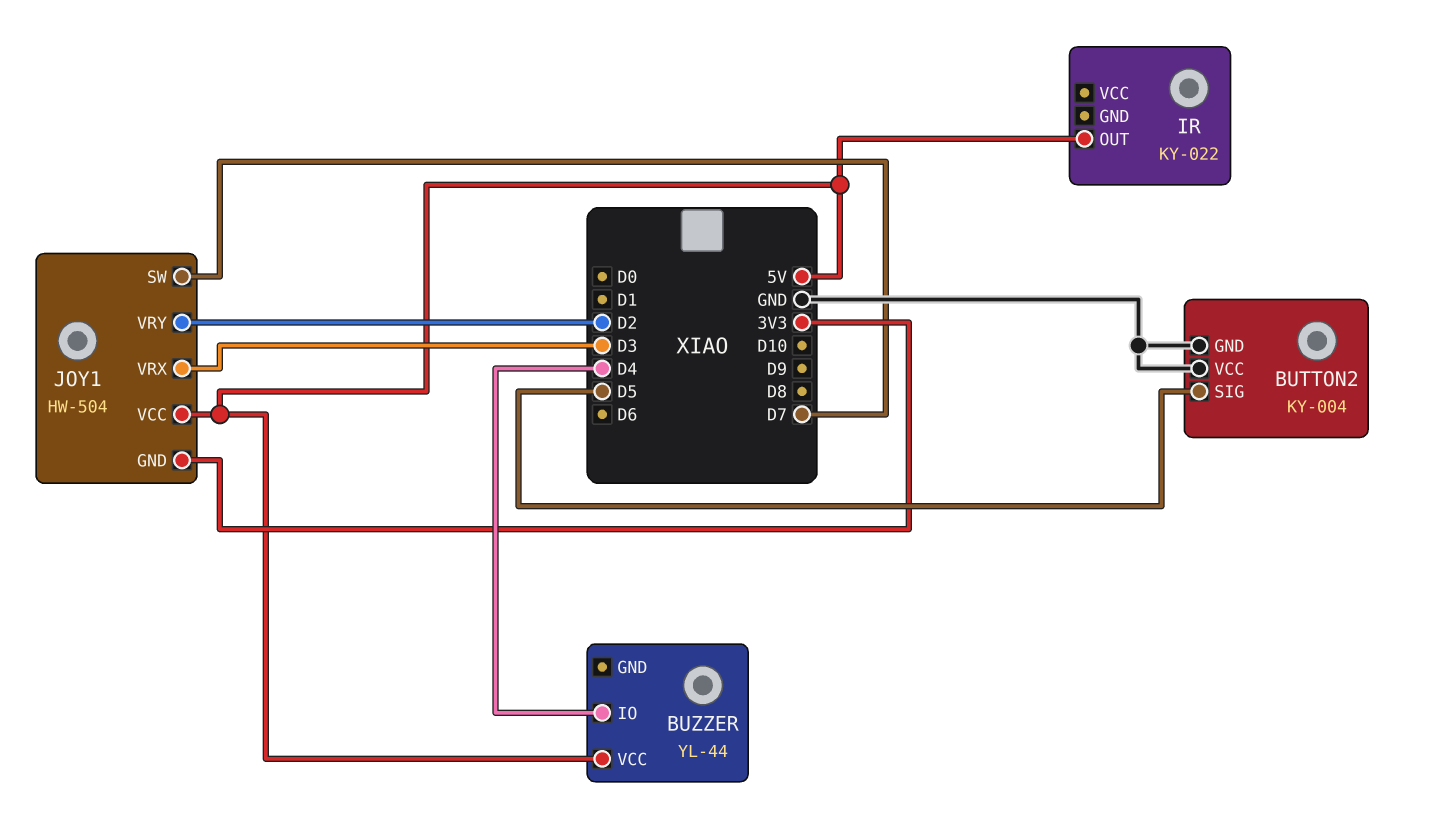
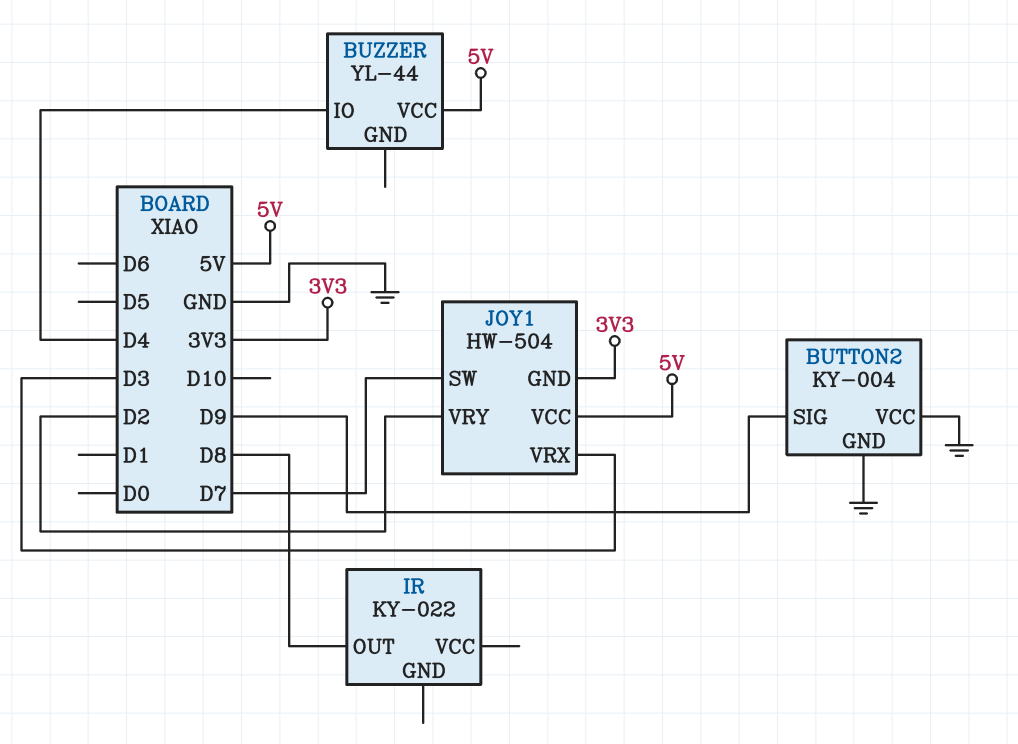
BUTTON2 pin SIG: D5 -> D9
IR pin OUT: 5V -> D8

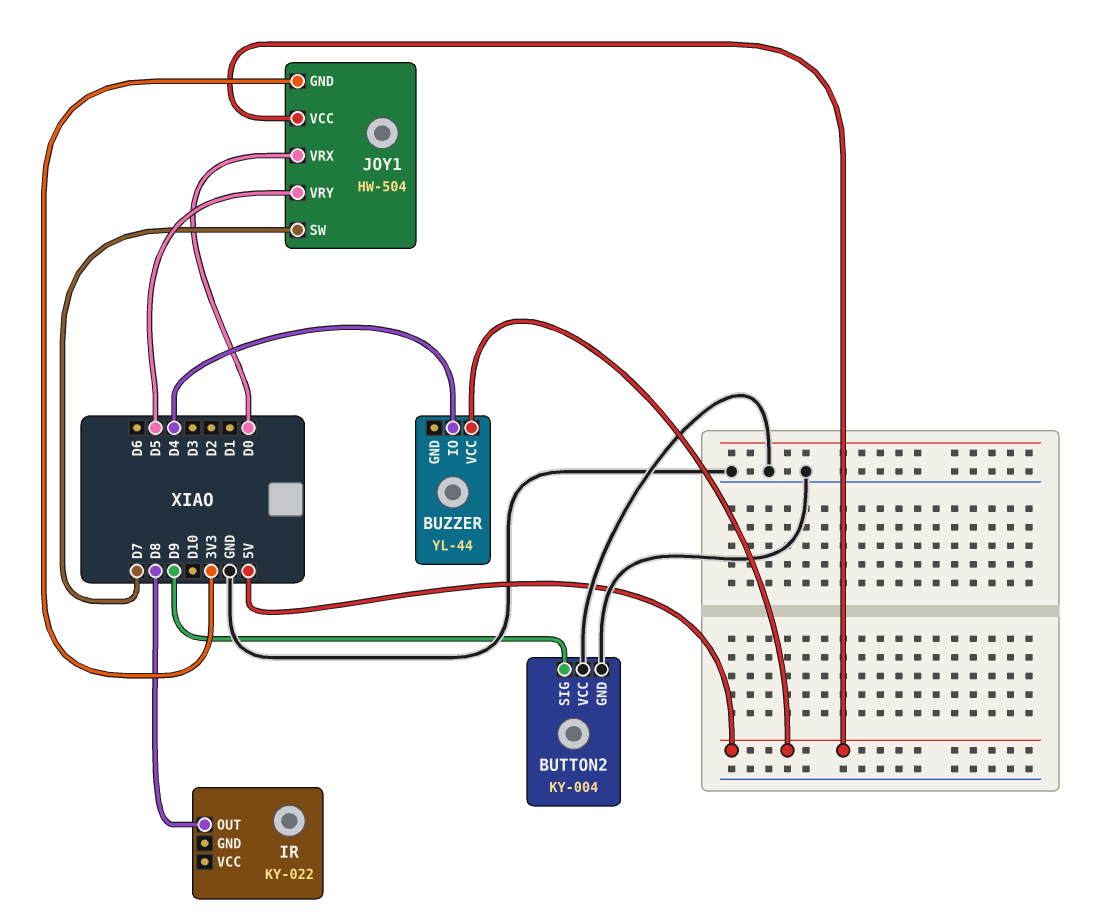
JOY1 pin VRX: D3 -> D0
JOY1 pin VRY: D2 -> D5

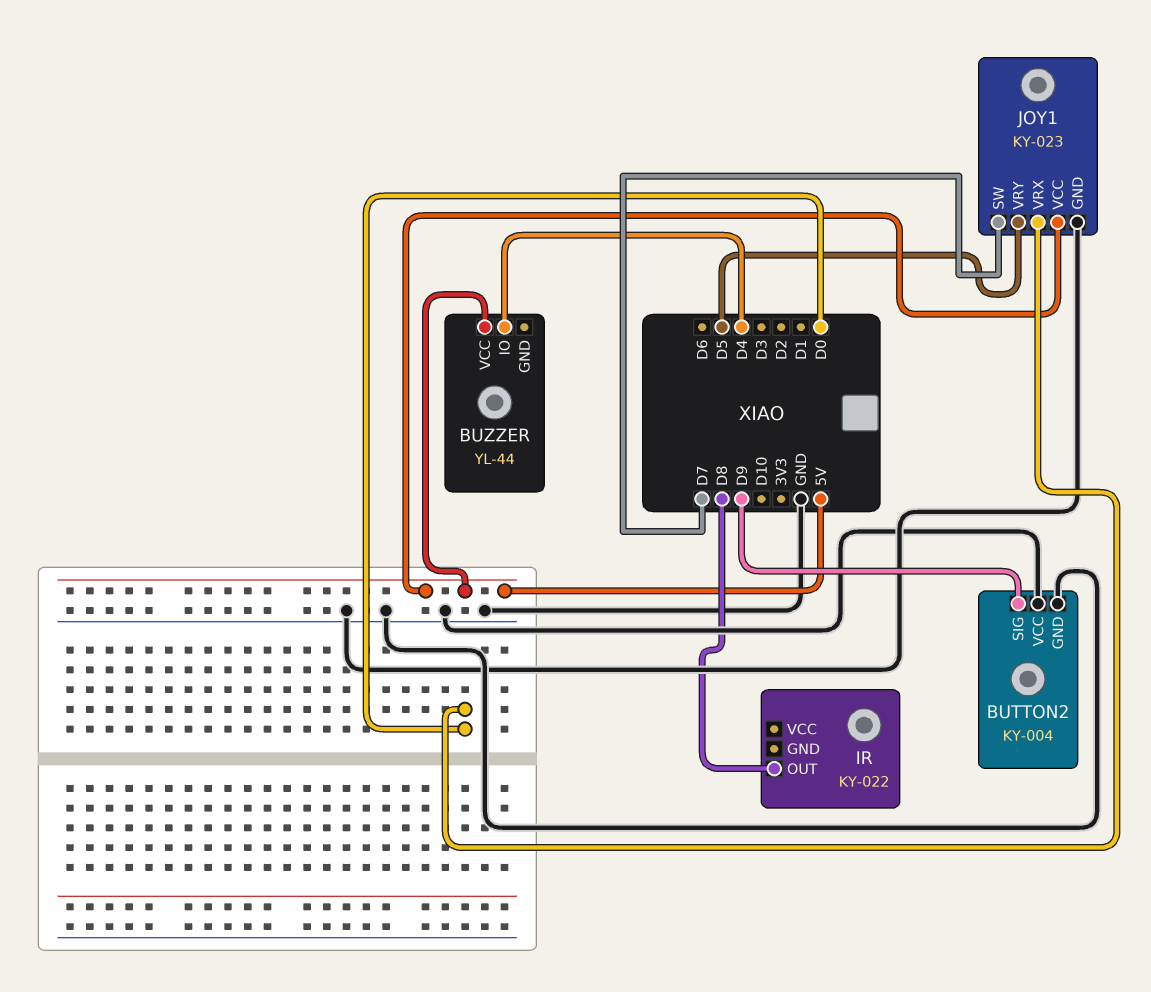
JOY1: HW-504 -> KY-023
JOY1 pin GND: 3V3 -> GND

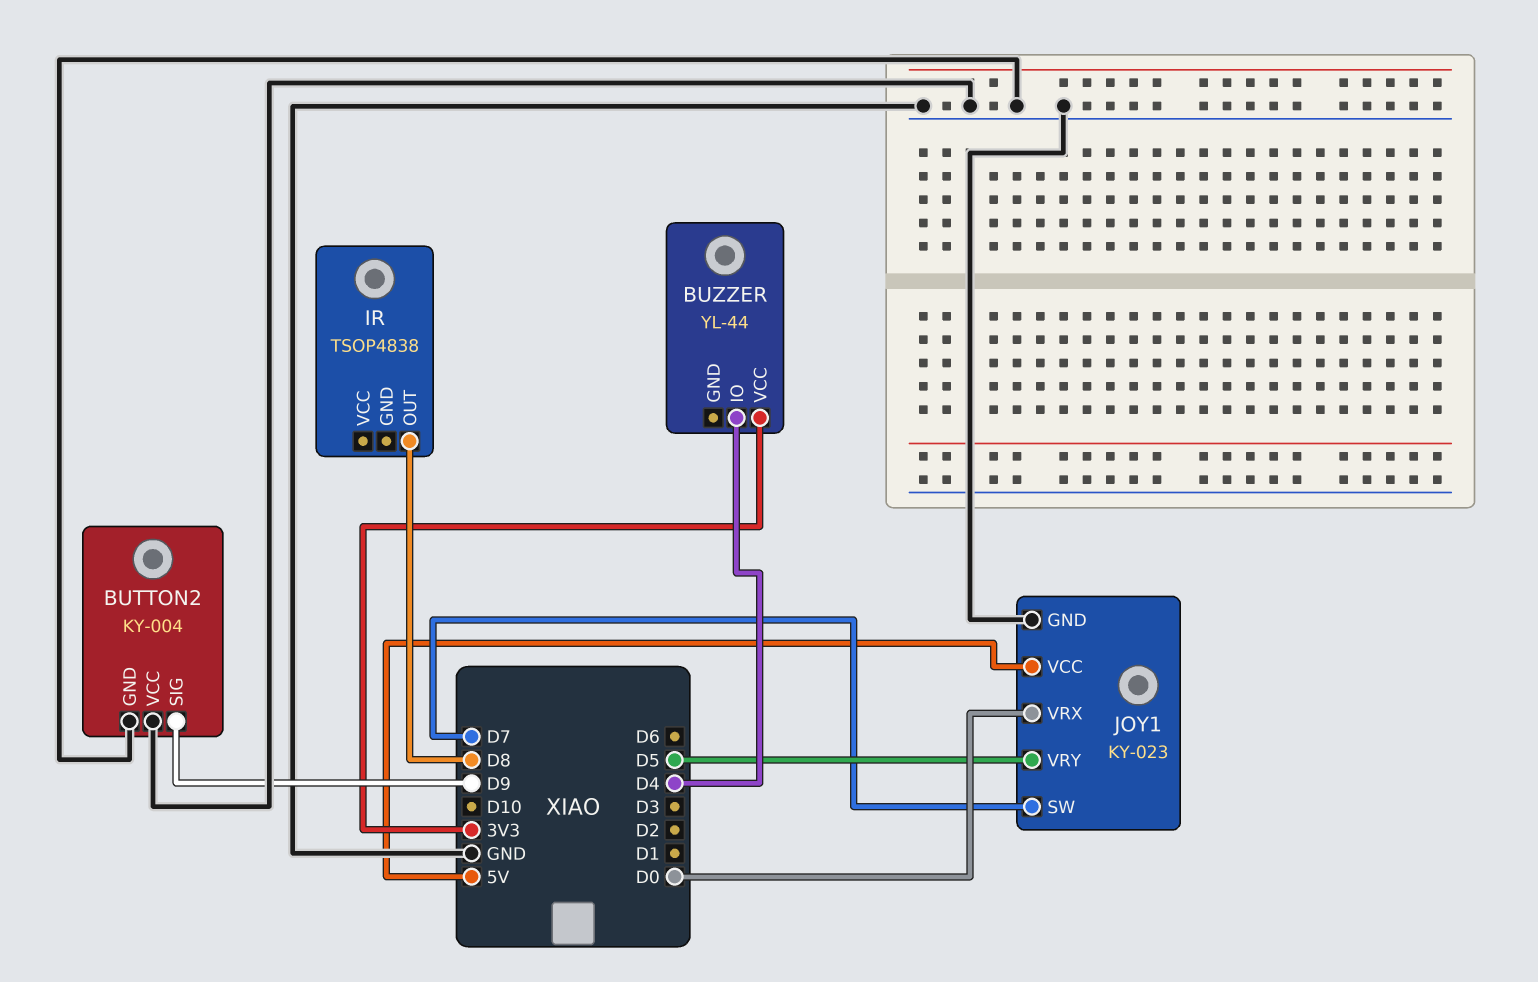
BUZZER pin VCC: 5V -> 3V3
IR: KY-022 -> TSOP4838

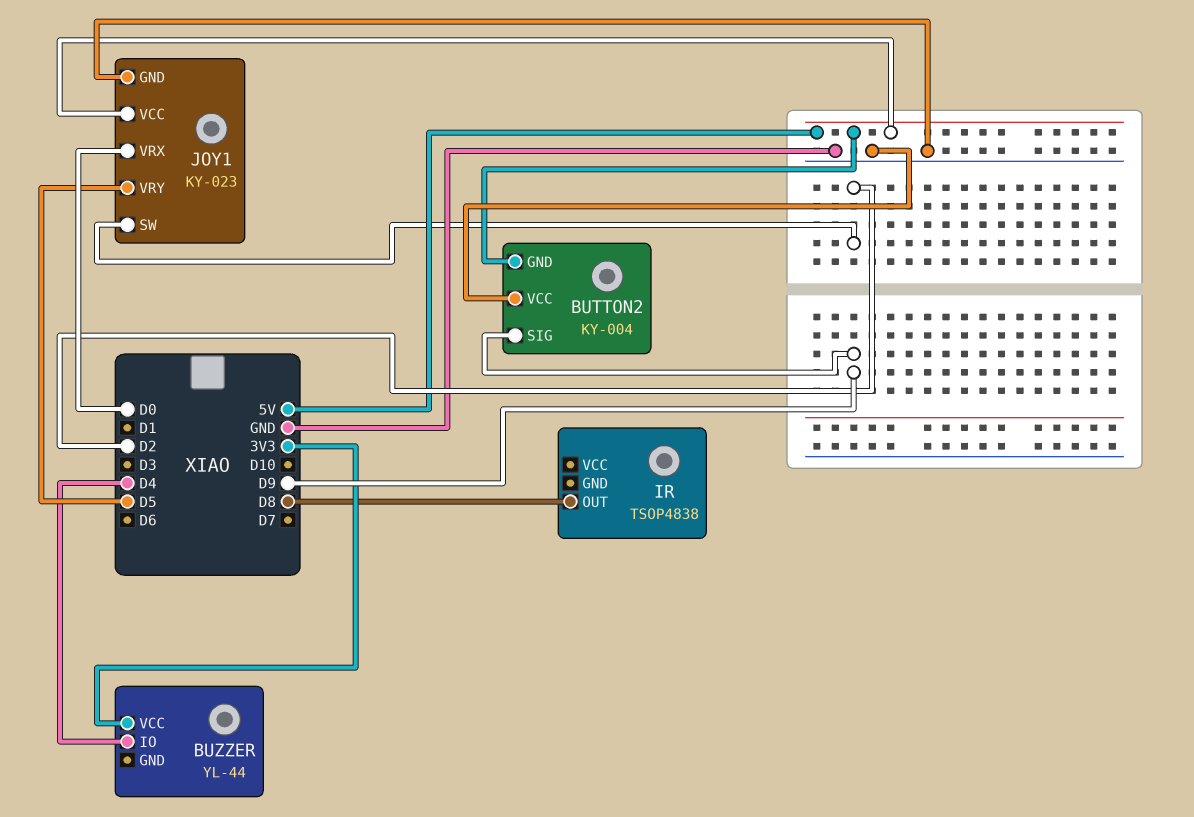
BUTTON2 pin GND: GND -> 5V
JOY1 pin SW: D7 -> D2

